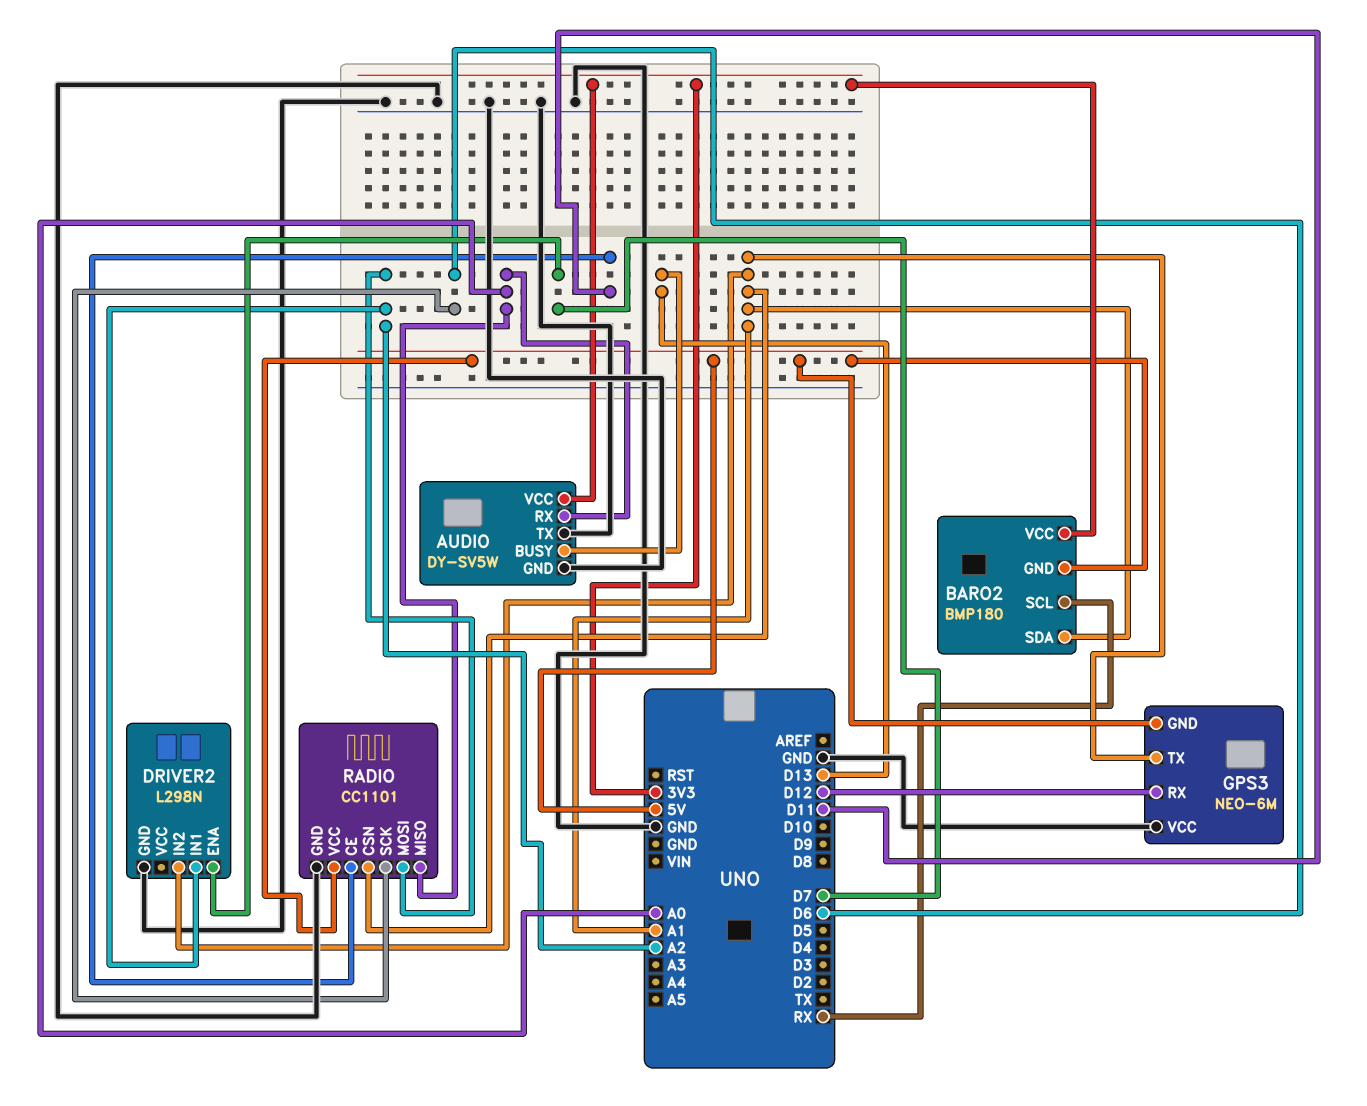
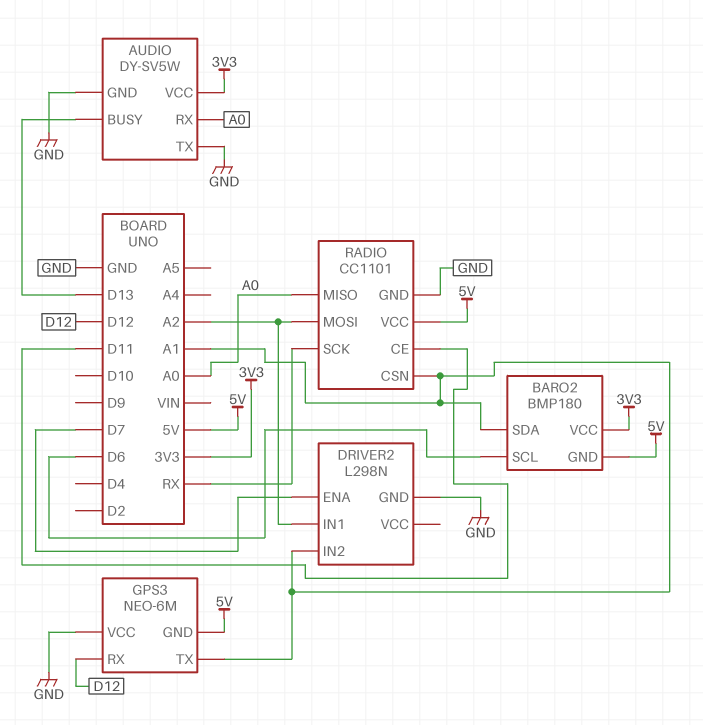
BARO2 pin SCL: RX -> D6
RADIO pin SCK: D6 -> RX

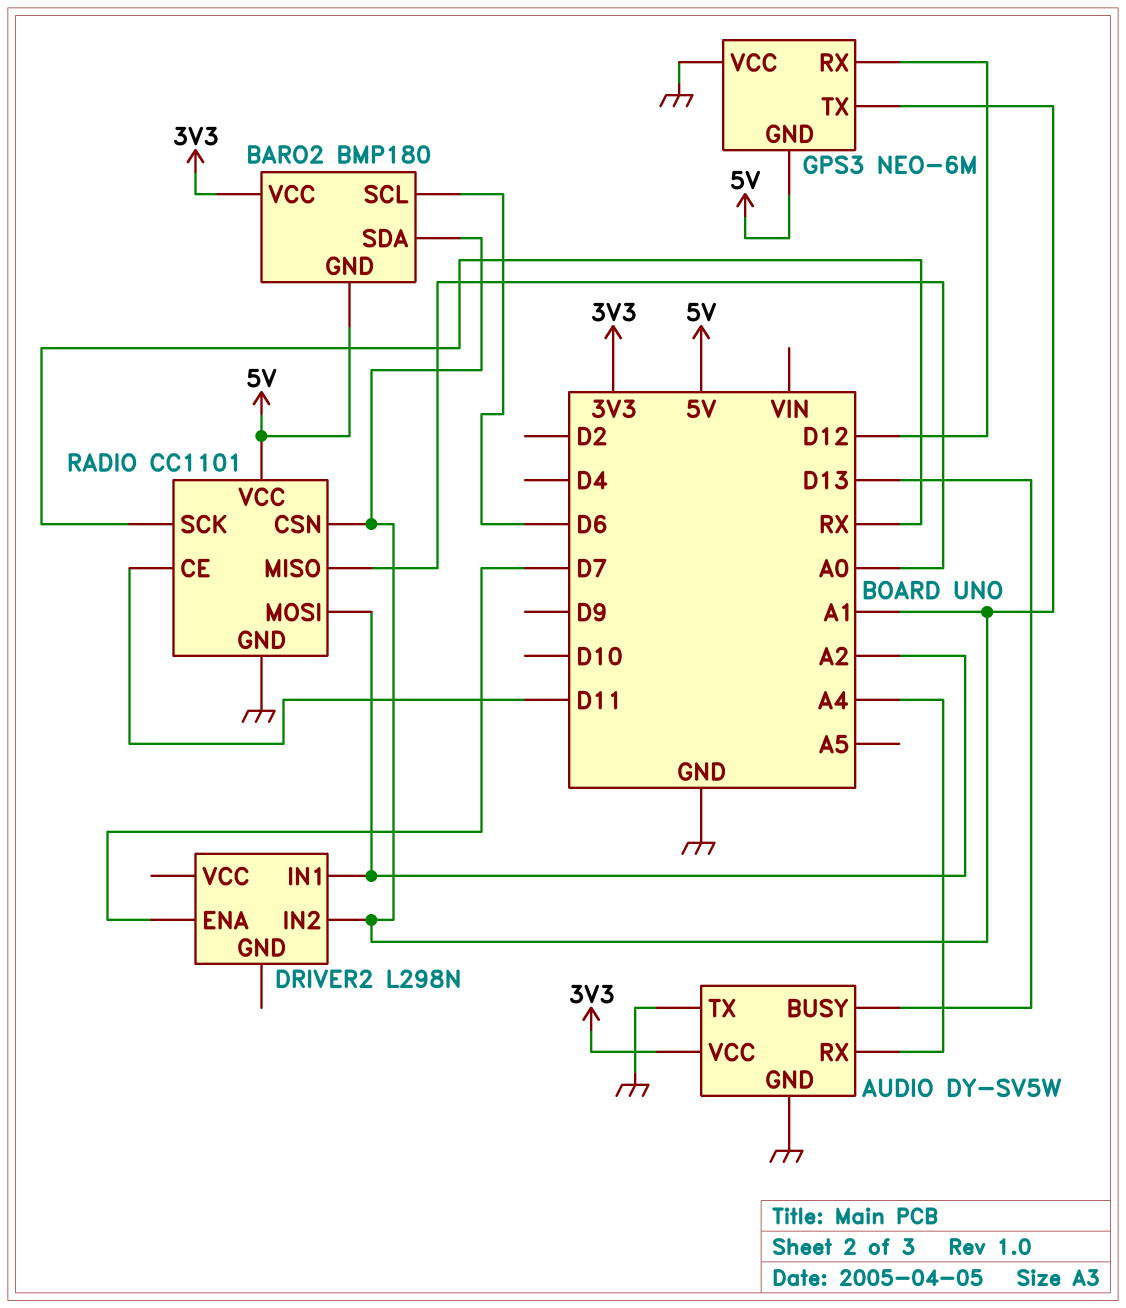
AUDIO pin RX: A0 -> A4
DRIVER2 pin GND: GND -> none

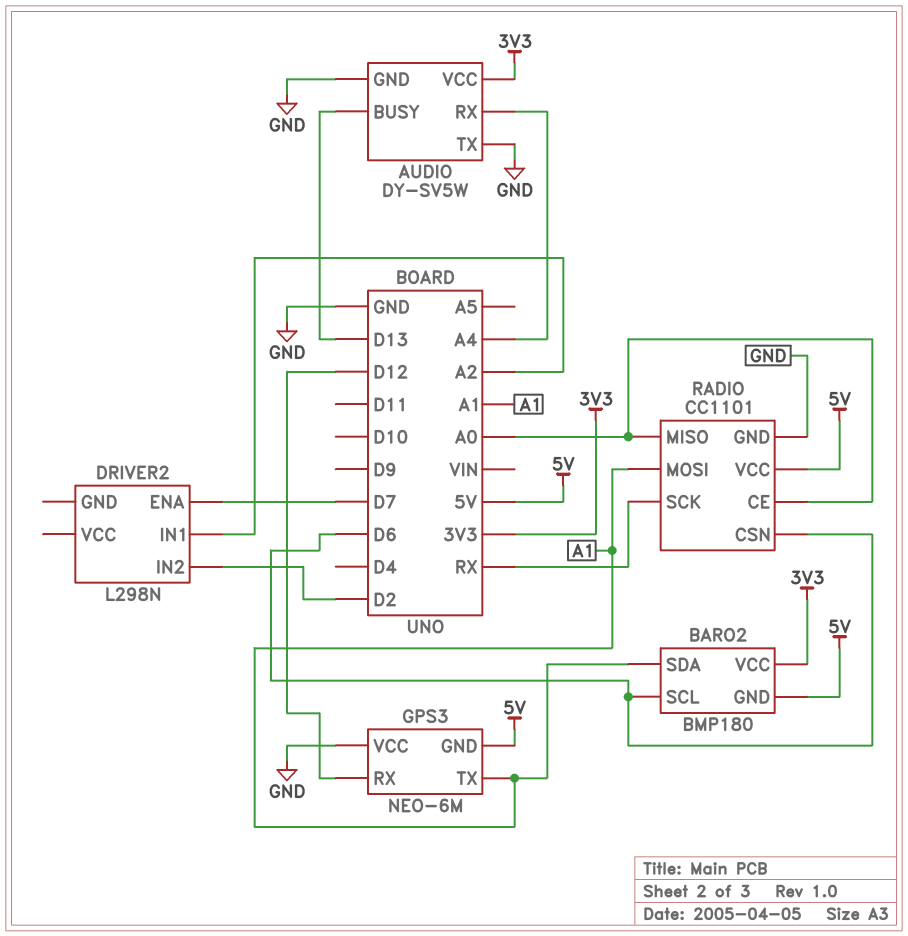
DRIVER2 pin IN2: A1 -> D2
RADIO pin CE: D11 -> A0
RADIO pin CSN: A1 -> D6
RADIO pin MOSI: A2 -> A1

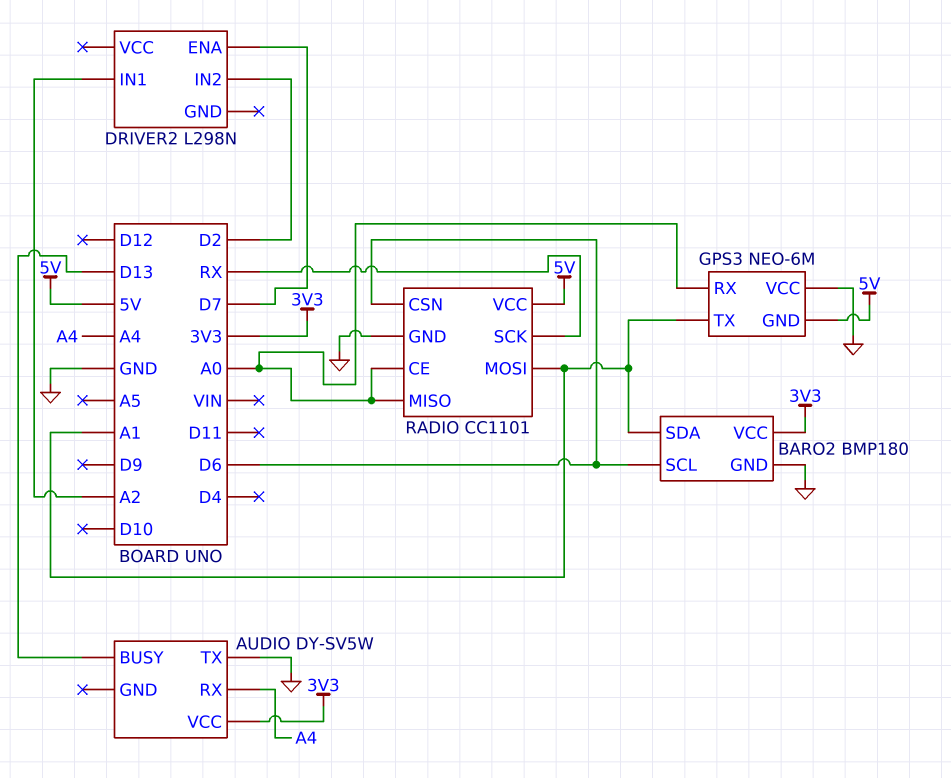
AUDIO pin GND: GND -> none
BARO2 pin GND: 5V -> GND
GPS3 pin RX: D12 -> A0

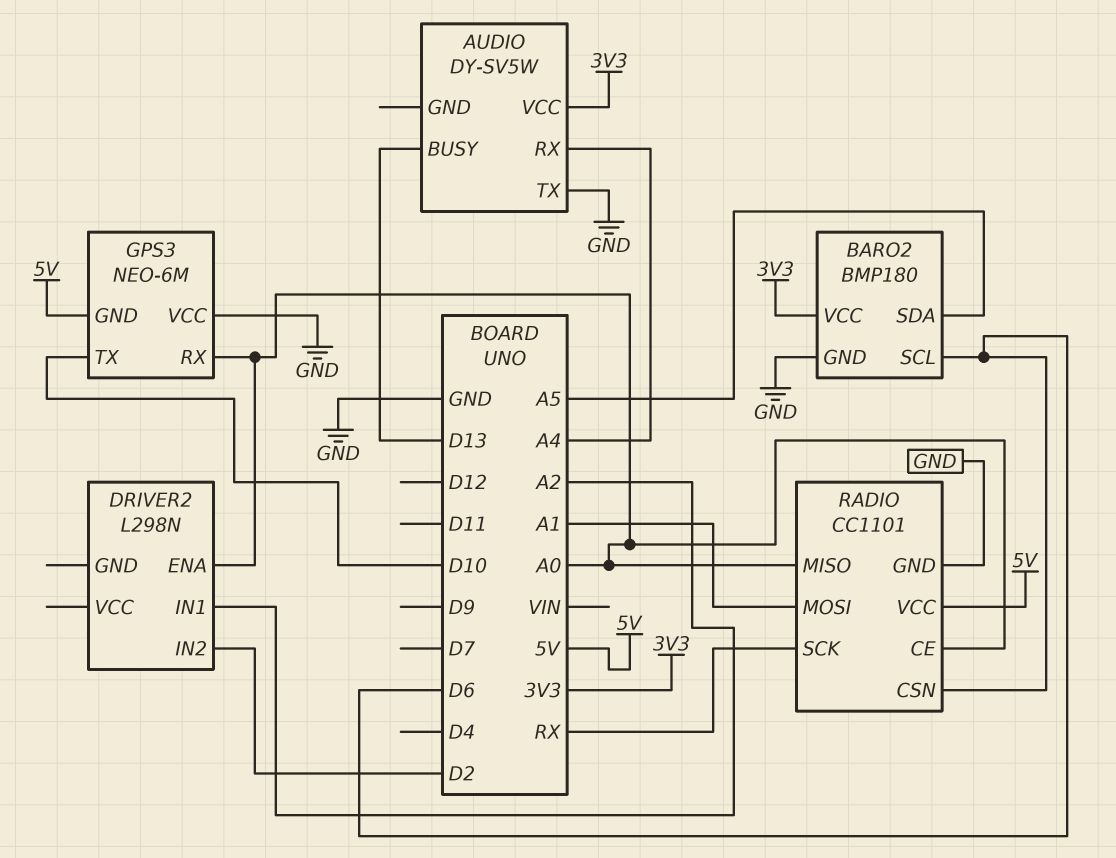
BARO2 pin SDA: A1 -> A5
DRIVER2 pin ENA: D7 -> A0
GPS3 pin TX: A1 -> D10

